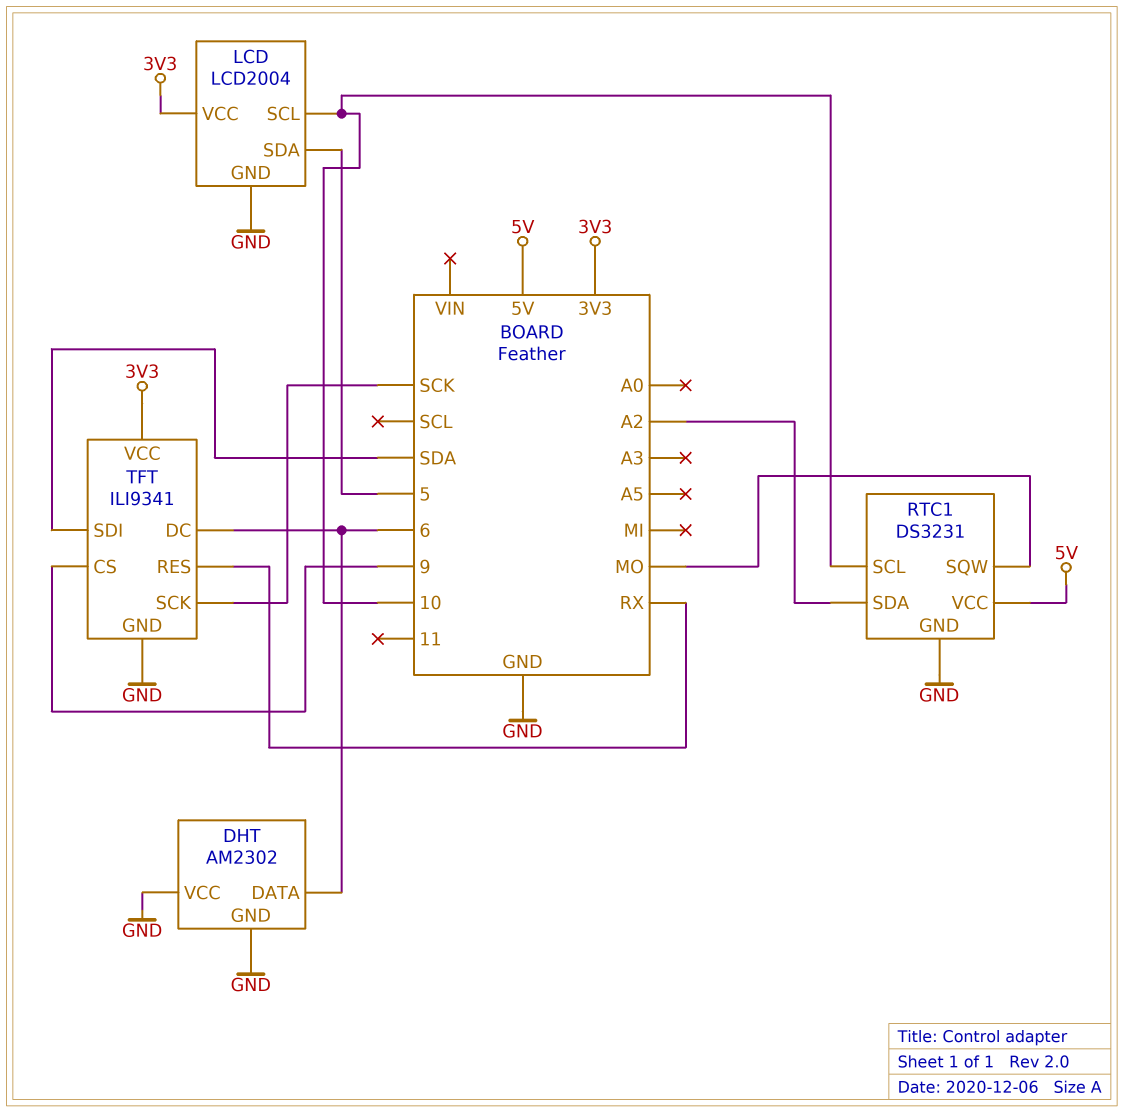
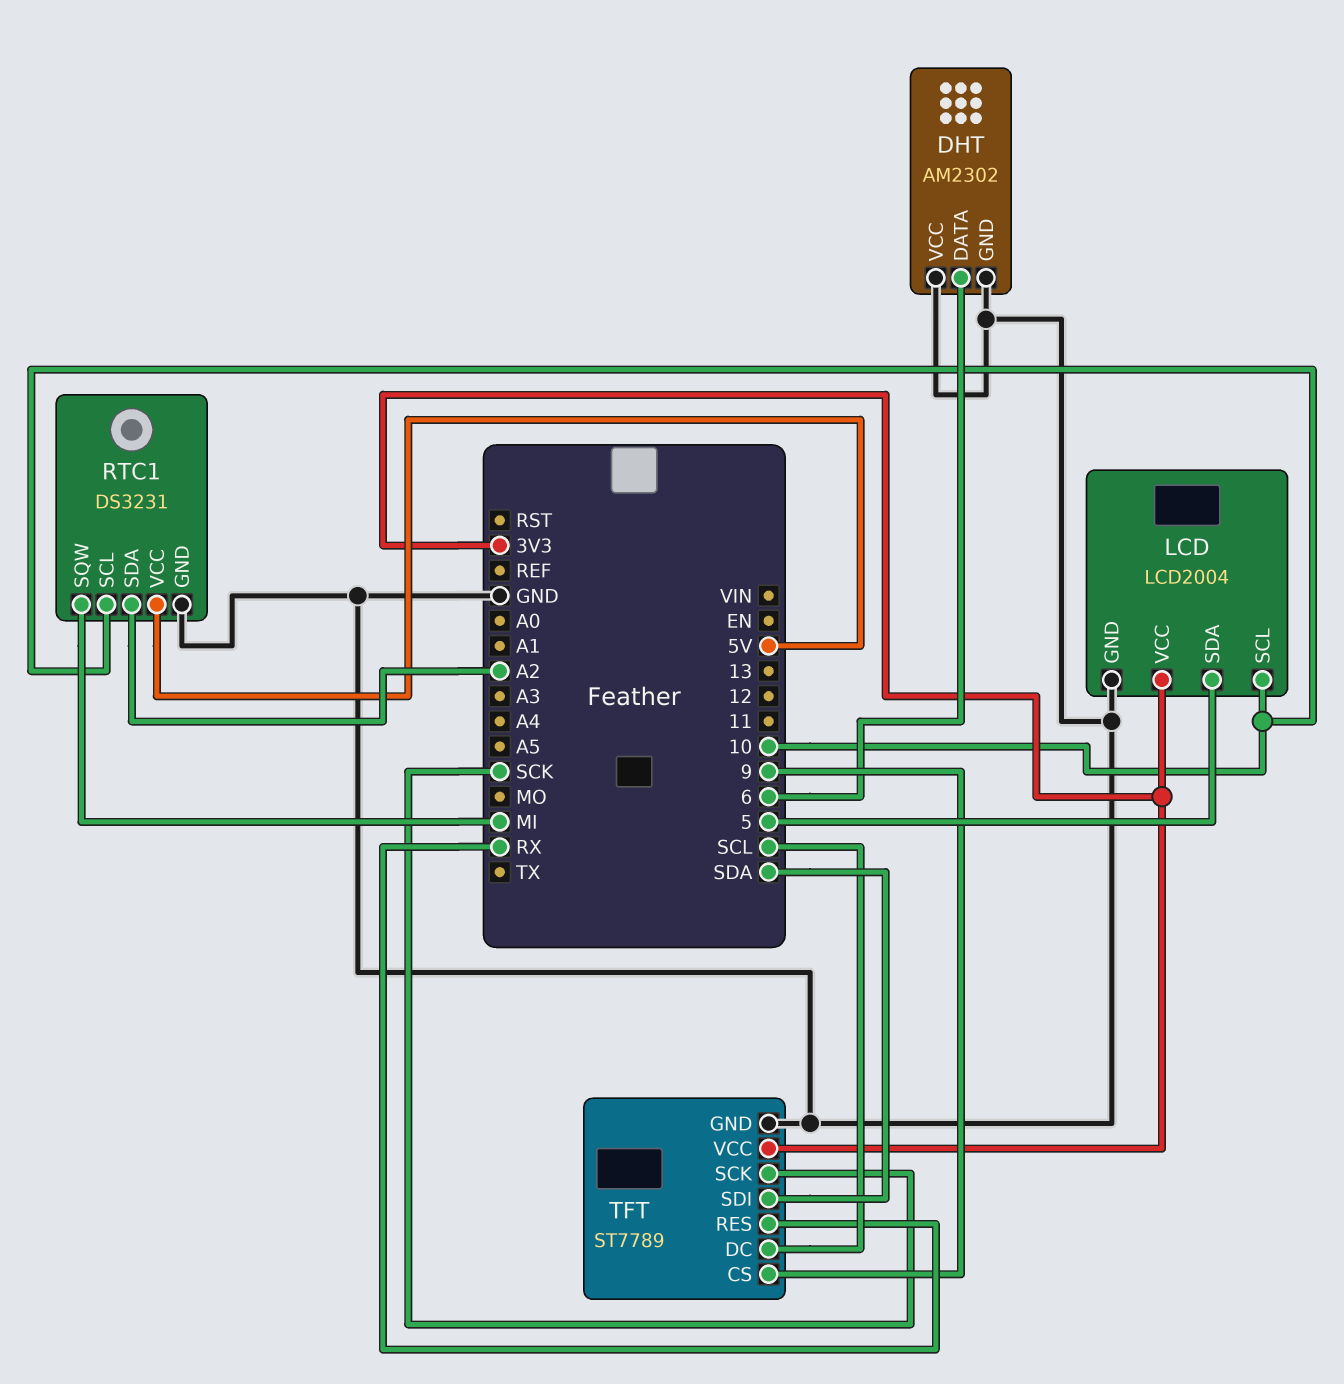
RTC1 pin SQW: MO -> MI
TFT: ILI9341 -> ST7789
TFT pin DC: 6 -> SCL

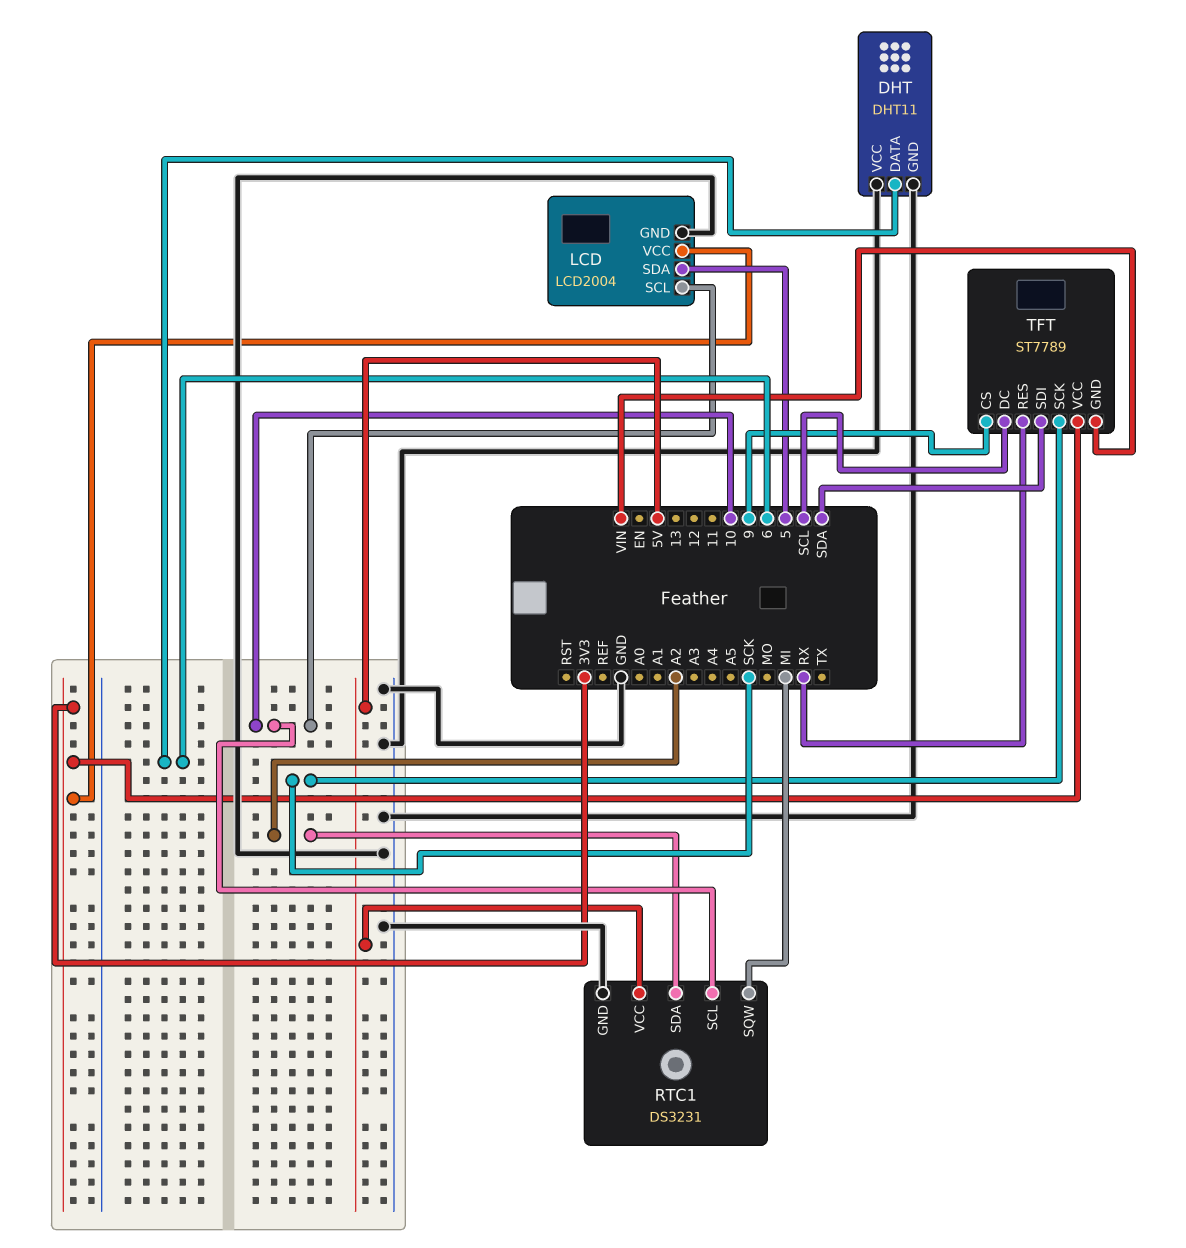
DHT: AM2302 -> DHT11
TFT pin GND: GND -> VIN

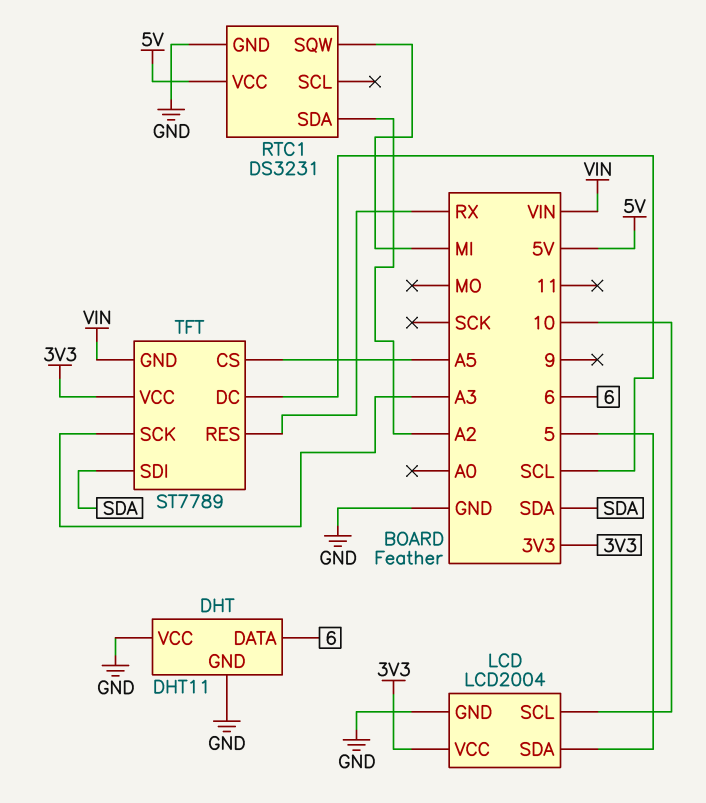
RTC1 pin SCL: 10 -> none
TFT pin CS: 9 -> A5
TFT pin SCK: SCK -> A3

